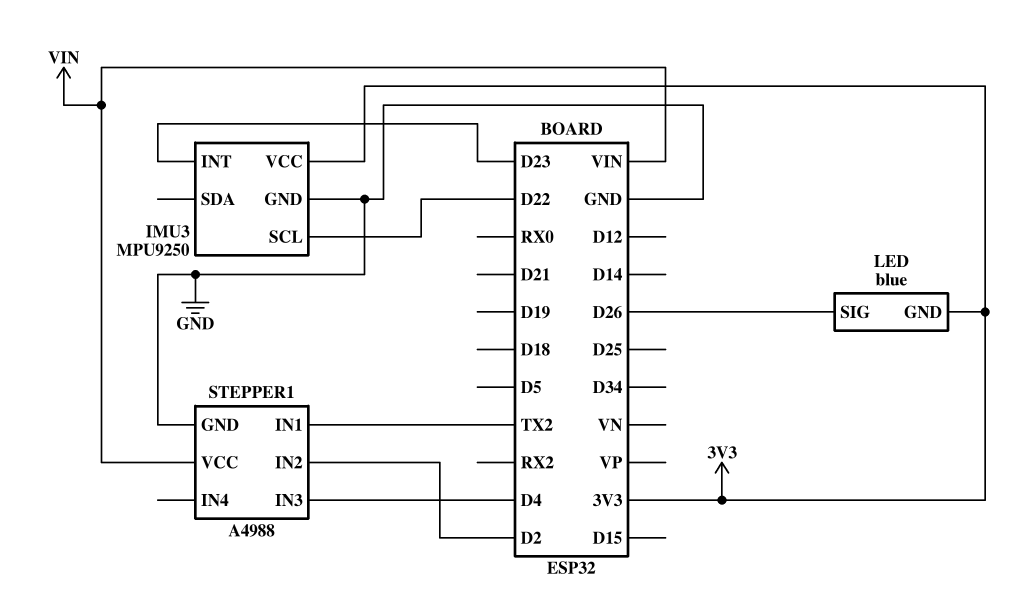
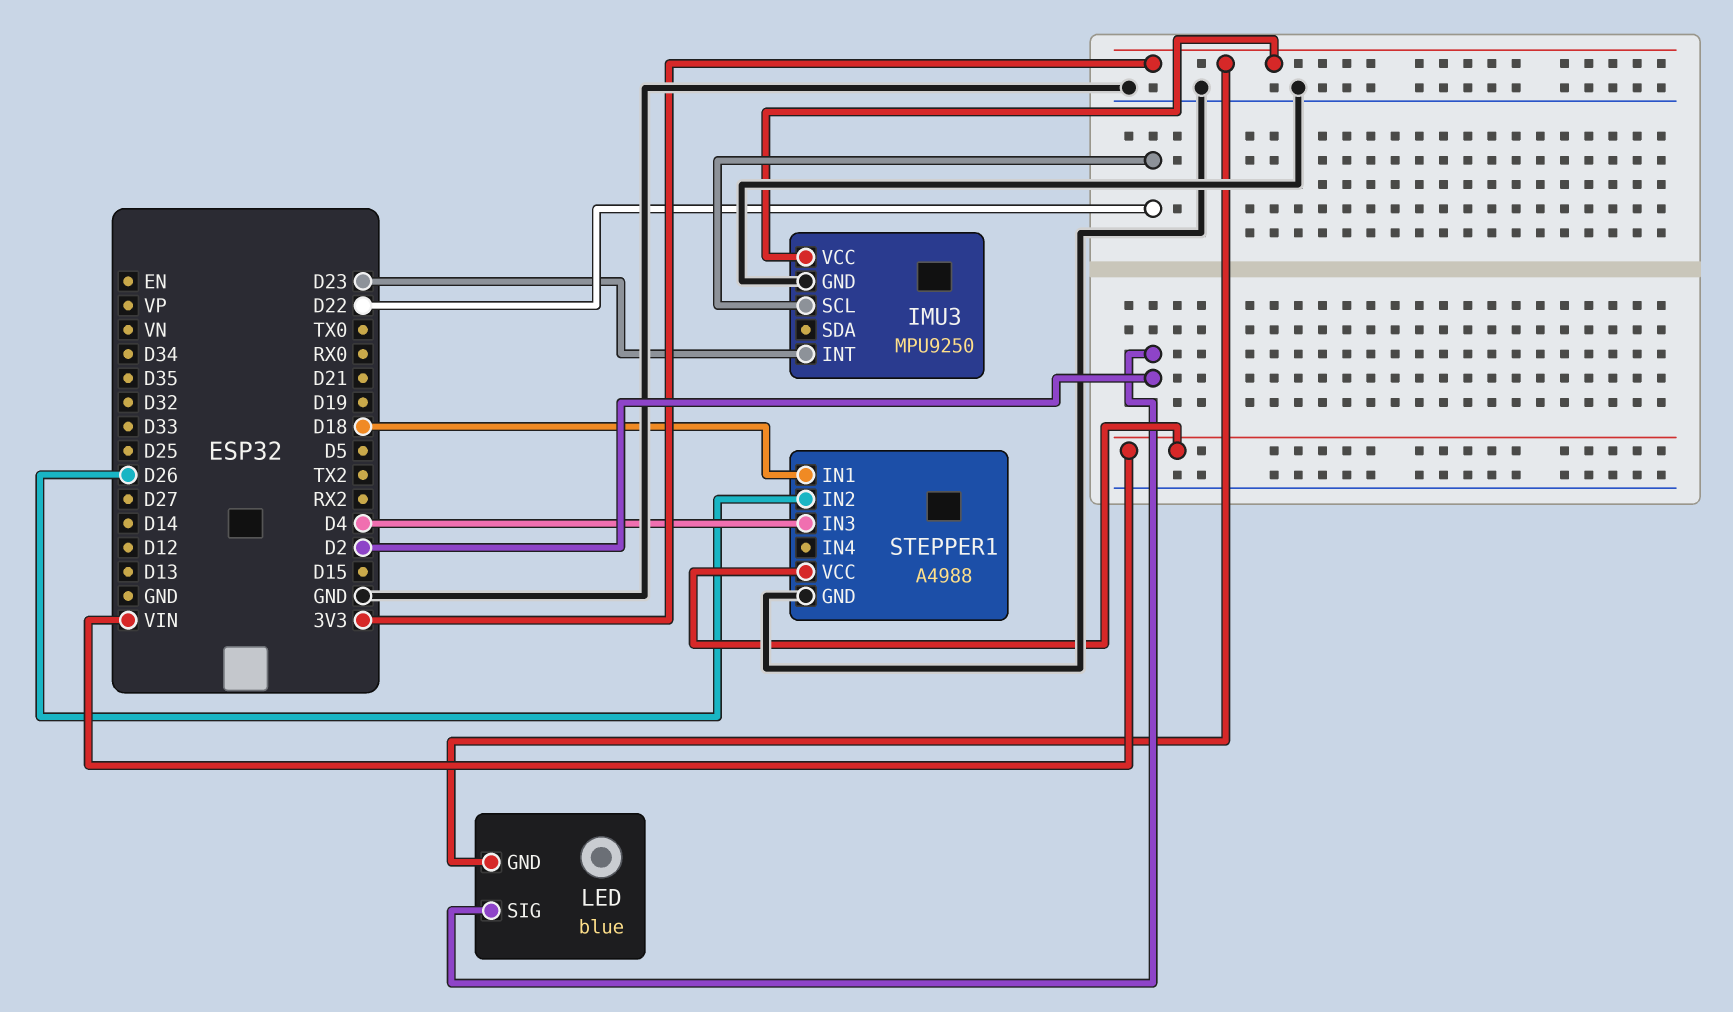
LED pin SIG: D26 -> D2
STEPPER1 pin IN1: TX2 -> D18
STEPPER1 pin IN2: D2 -> D26

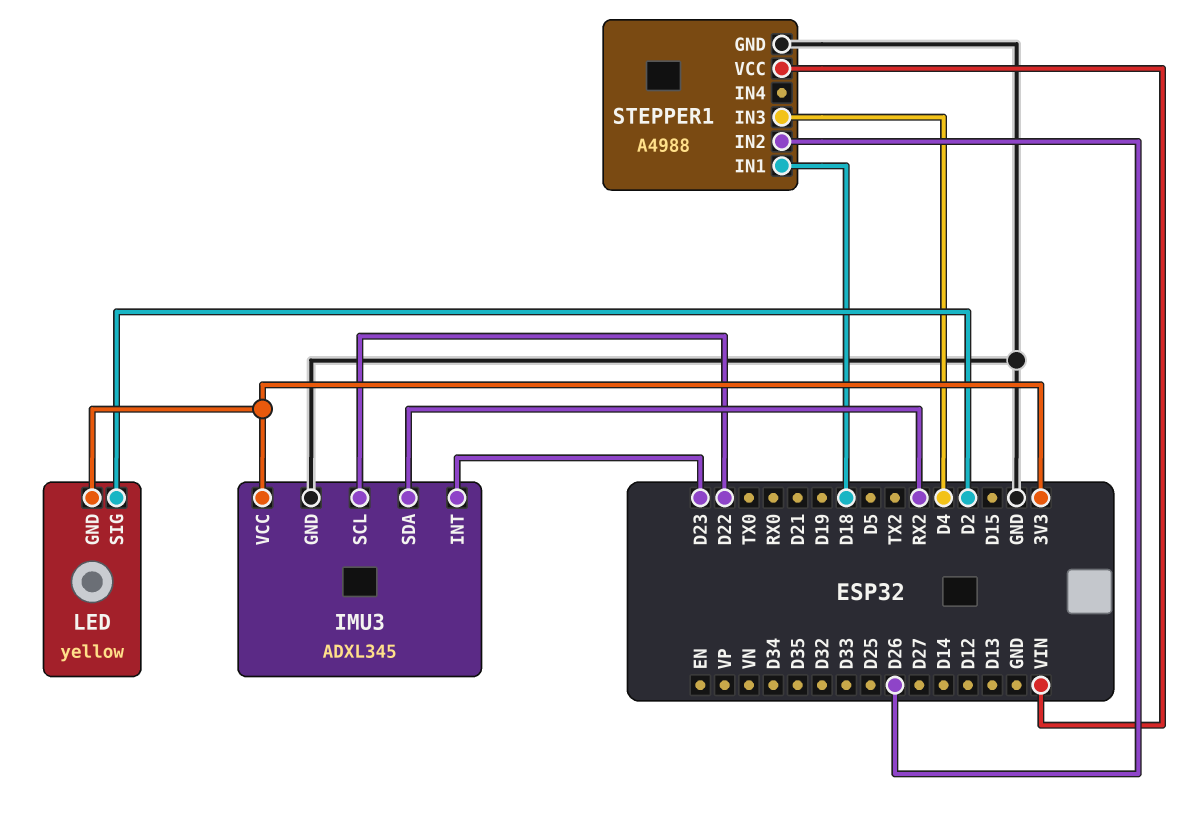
IMU3: MPU9250 -> ADXL345
IMU3 pin SDA: none -> RX2
LED: blue -> yellow

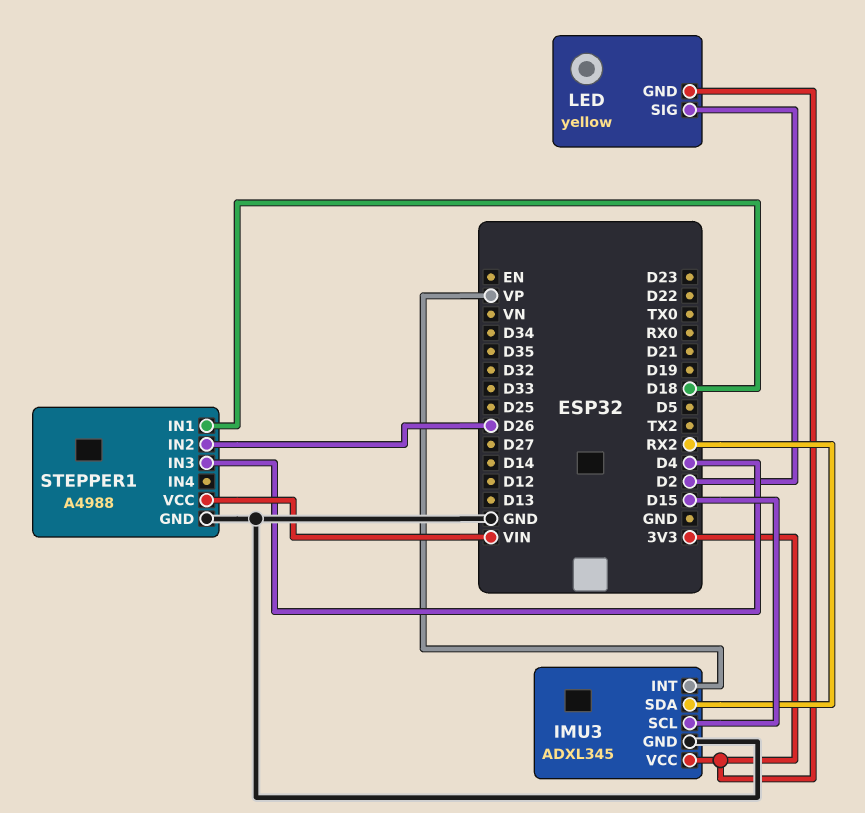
IMU3 pin INT: D23 -> VP
IMU3 pin SCL: D22 -> D15

